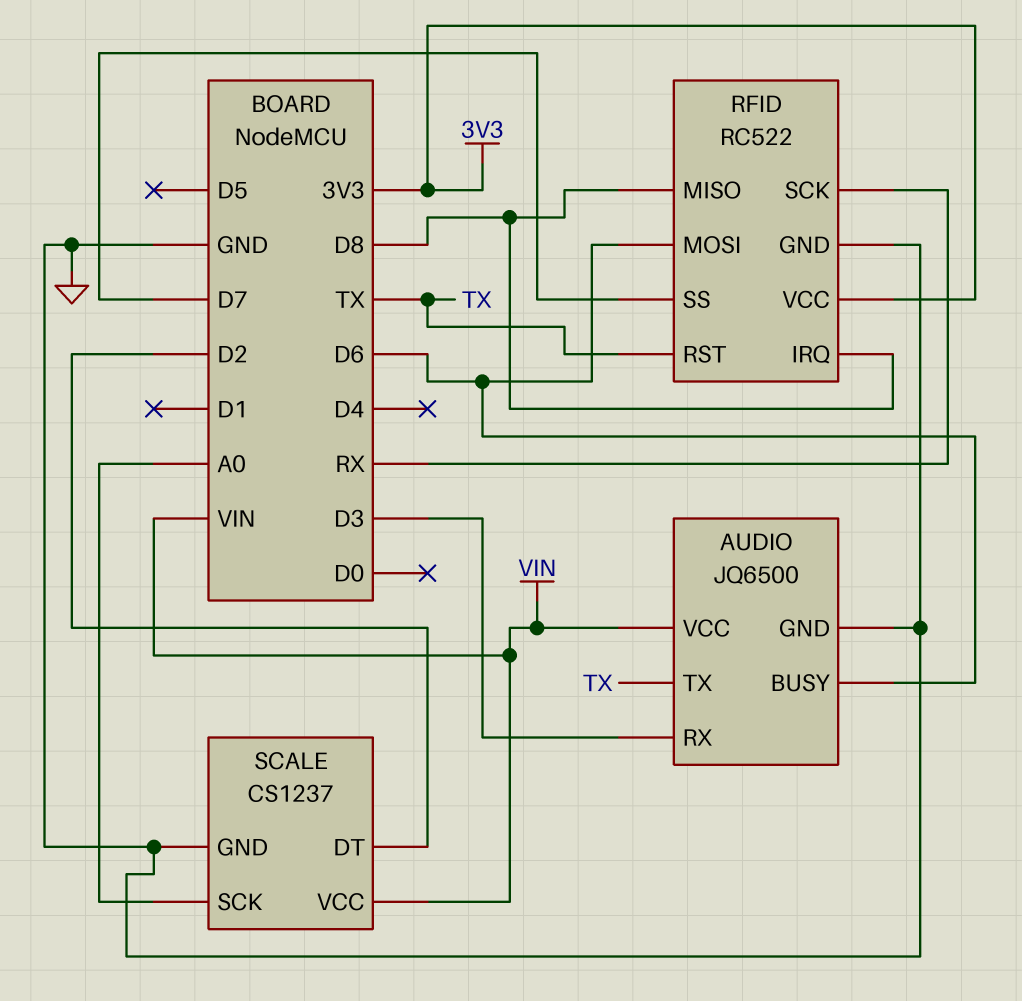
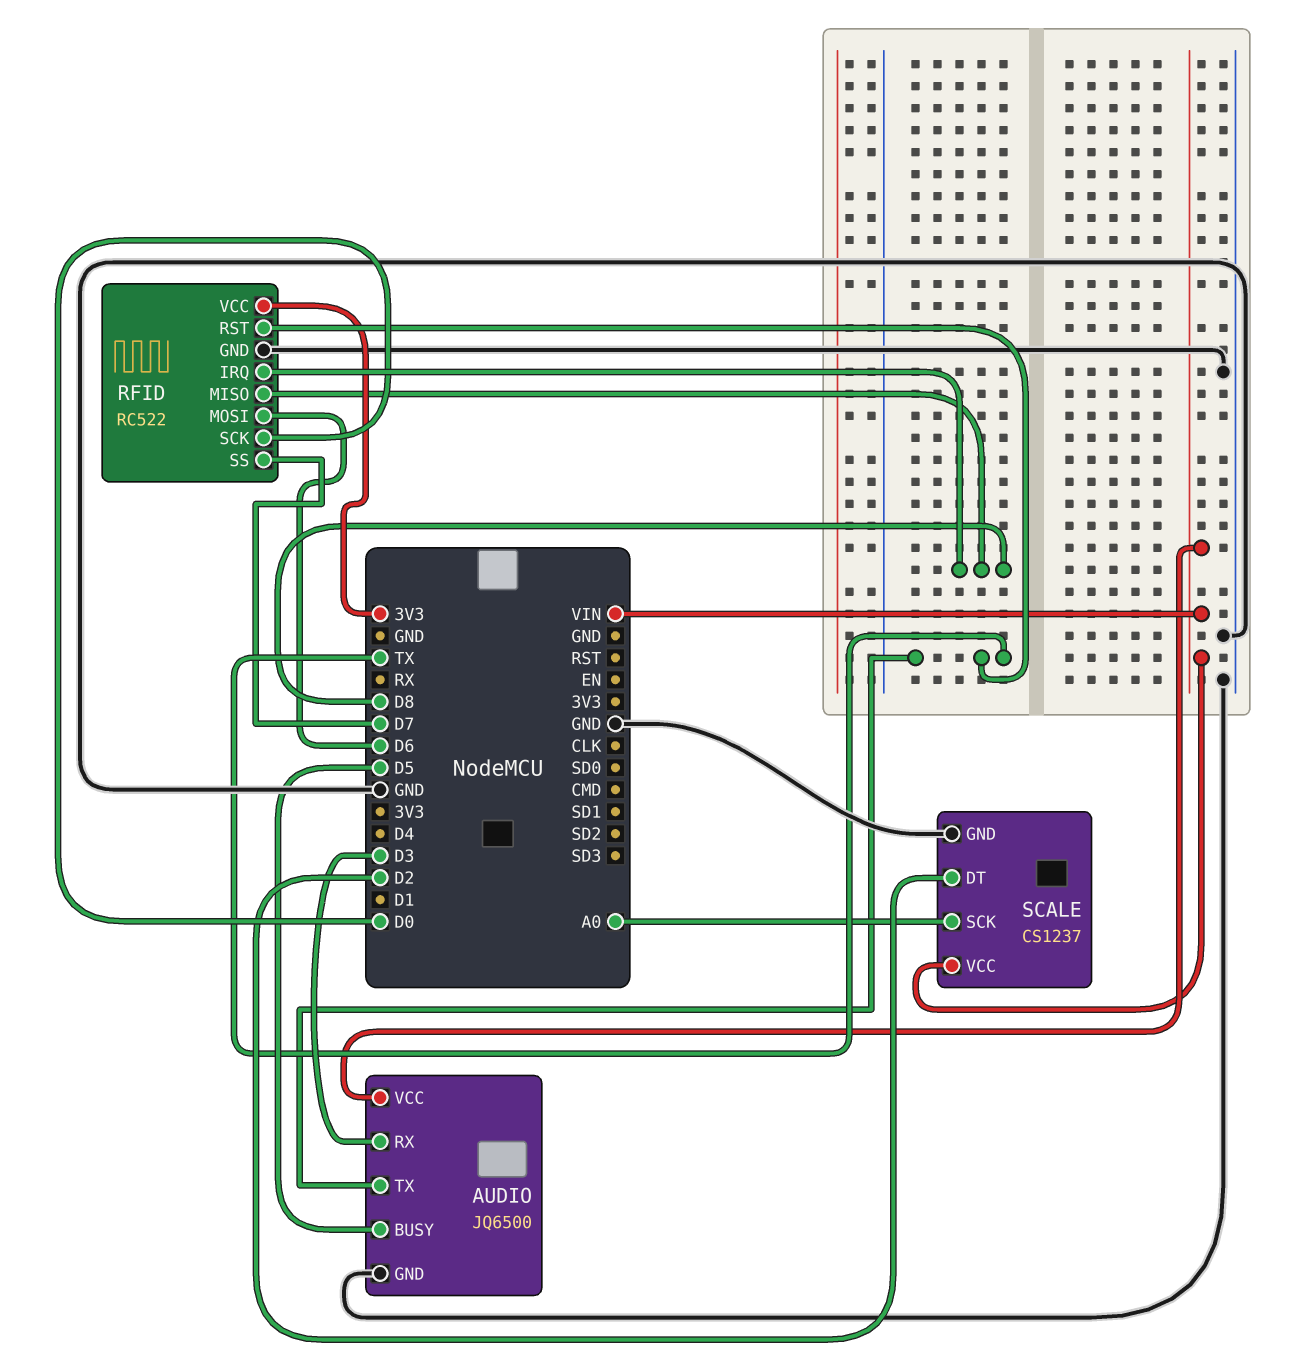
AUDIO pin BUSY: D6 -> D5
RFID pin SCK: RX -> D0

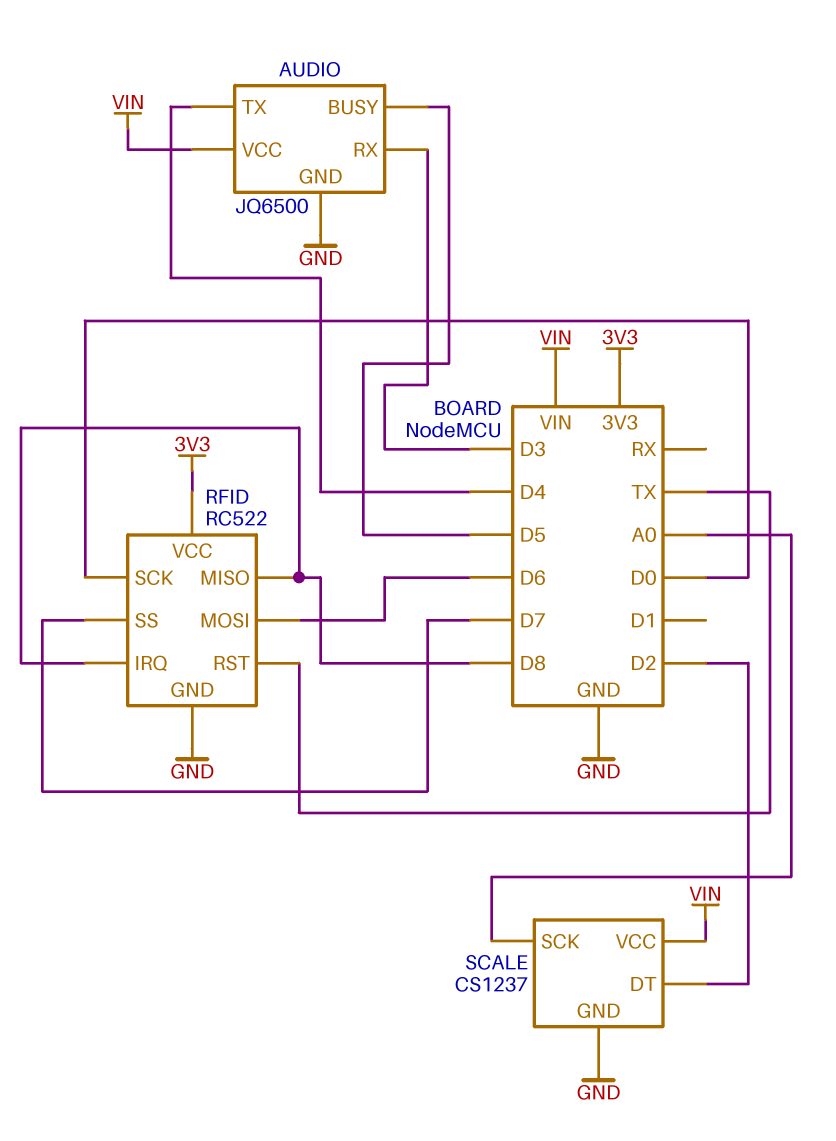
AUDIO pin TX: TX -> D4

